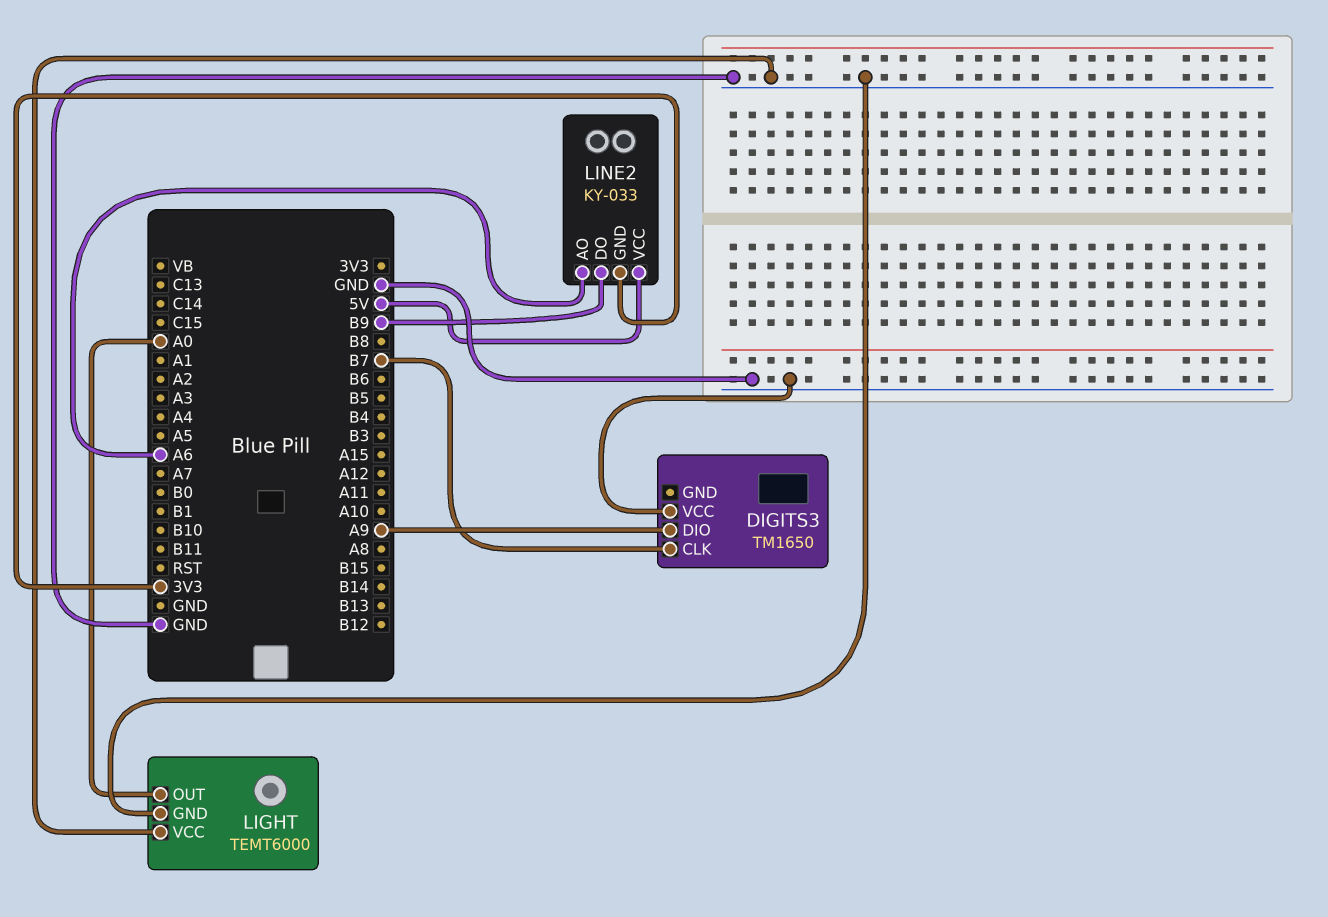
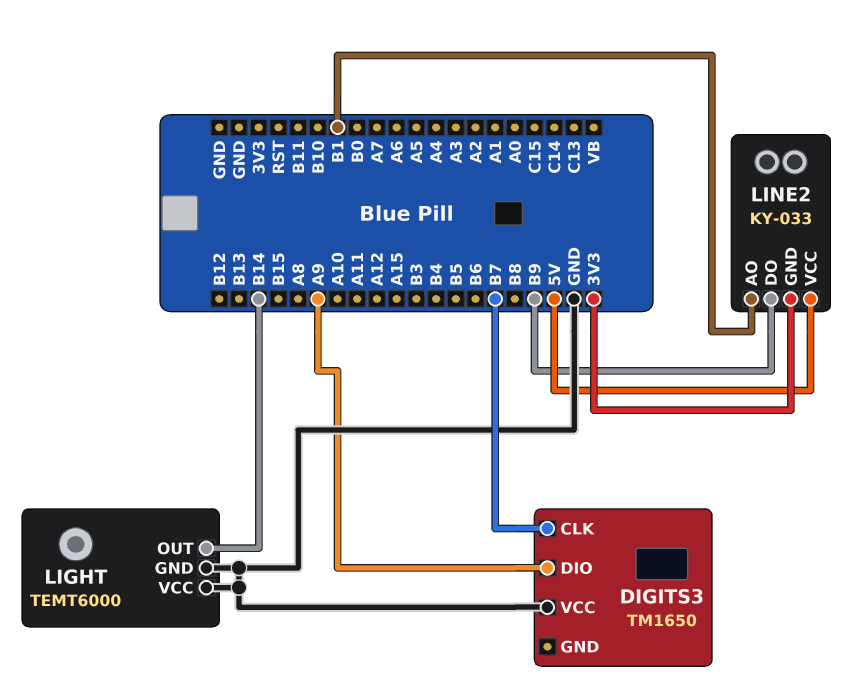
LIGHT pin OUT: A0 -> B14
LINE2 pin AO: A6 -> B1

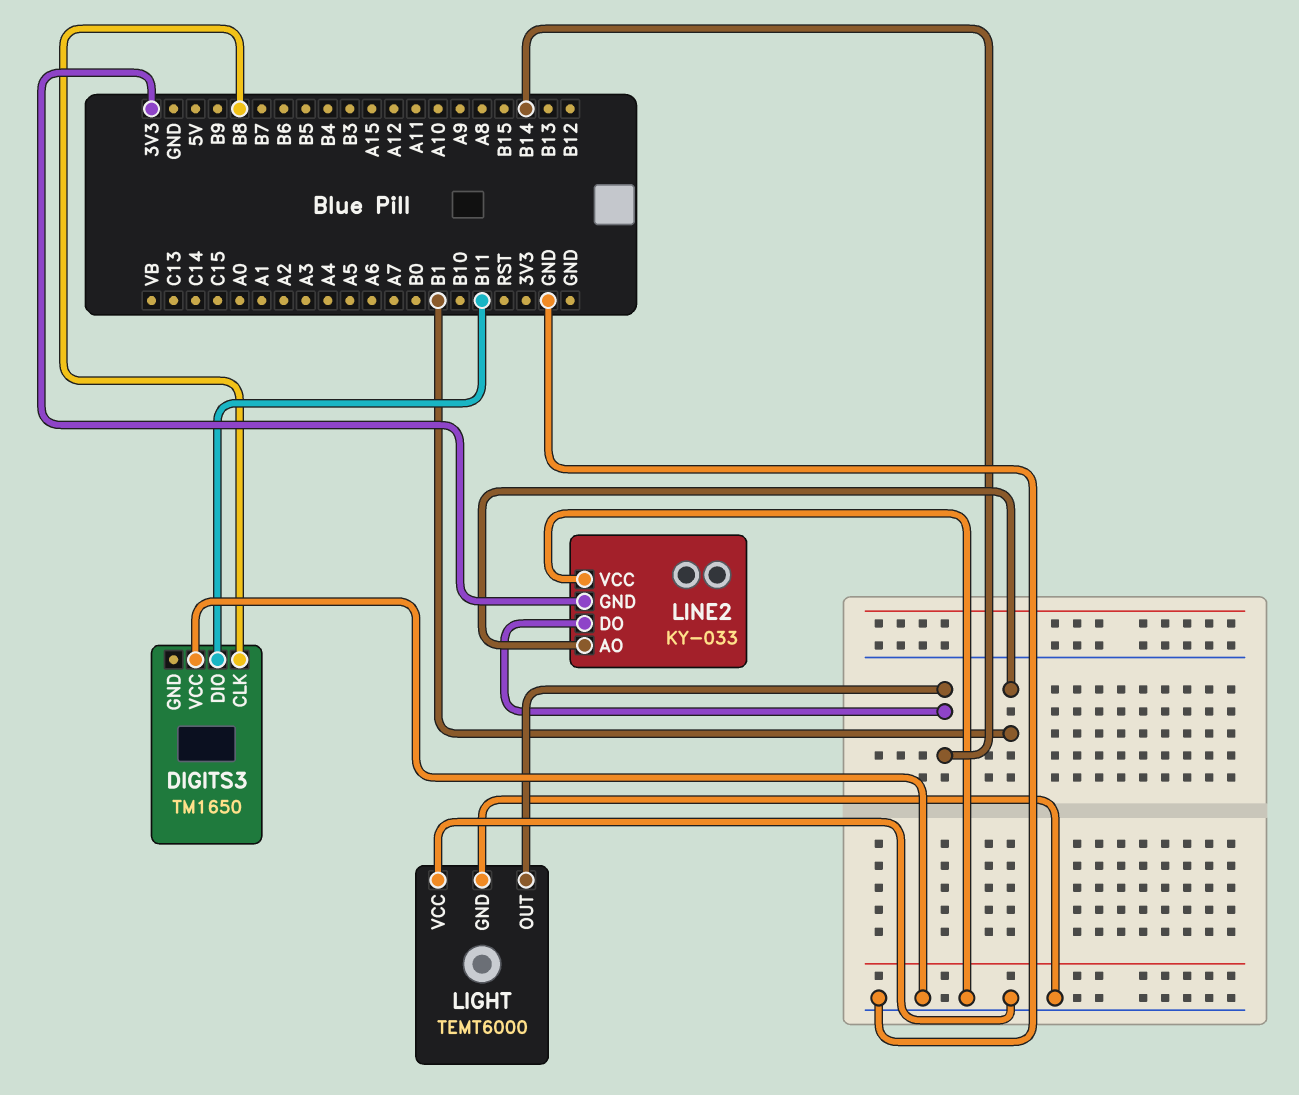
DIGITS3 pin CLK: B7 -> B8
DIGITS3 pin DIO: A9 -> B11
LINE2 pin DO: B9 -> B14
LINE2 pin VCC: 5V -> GND

